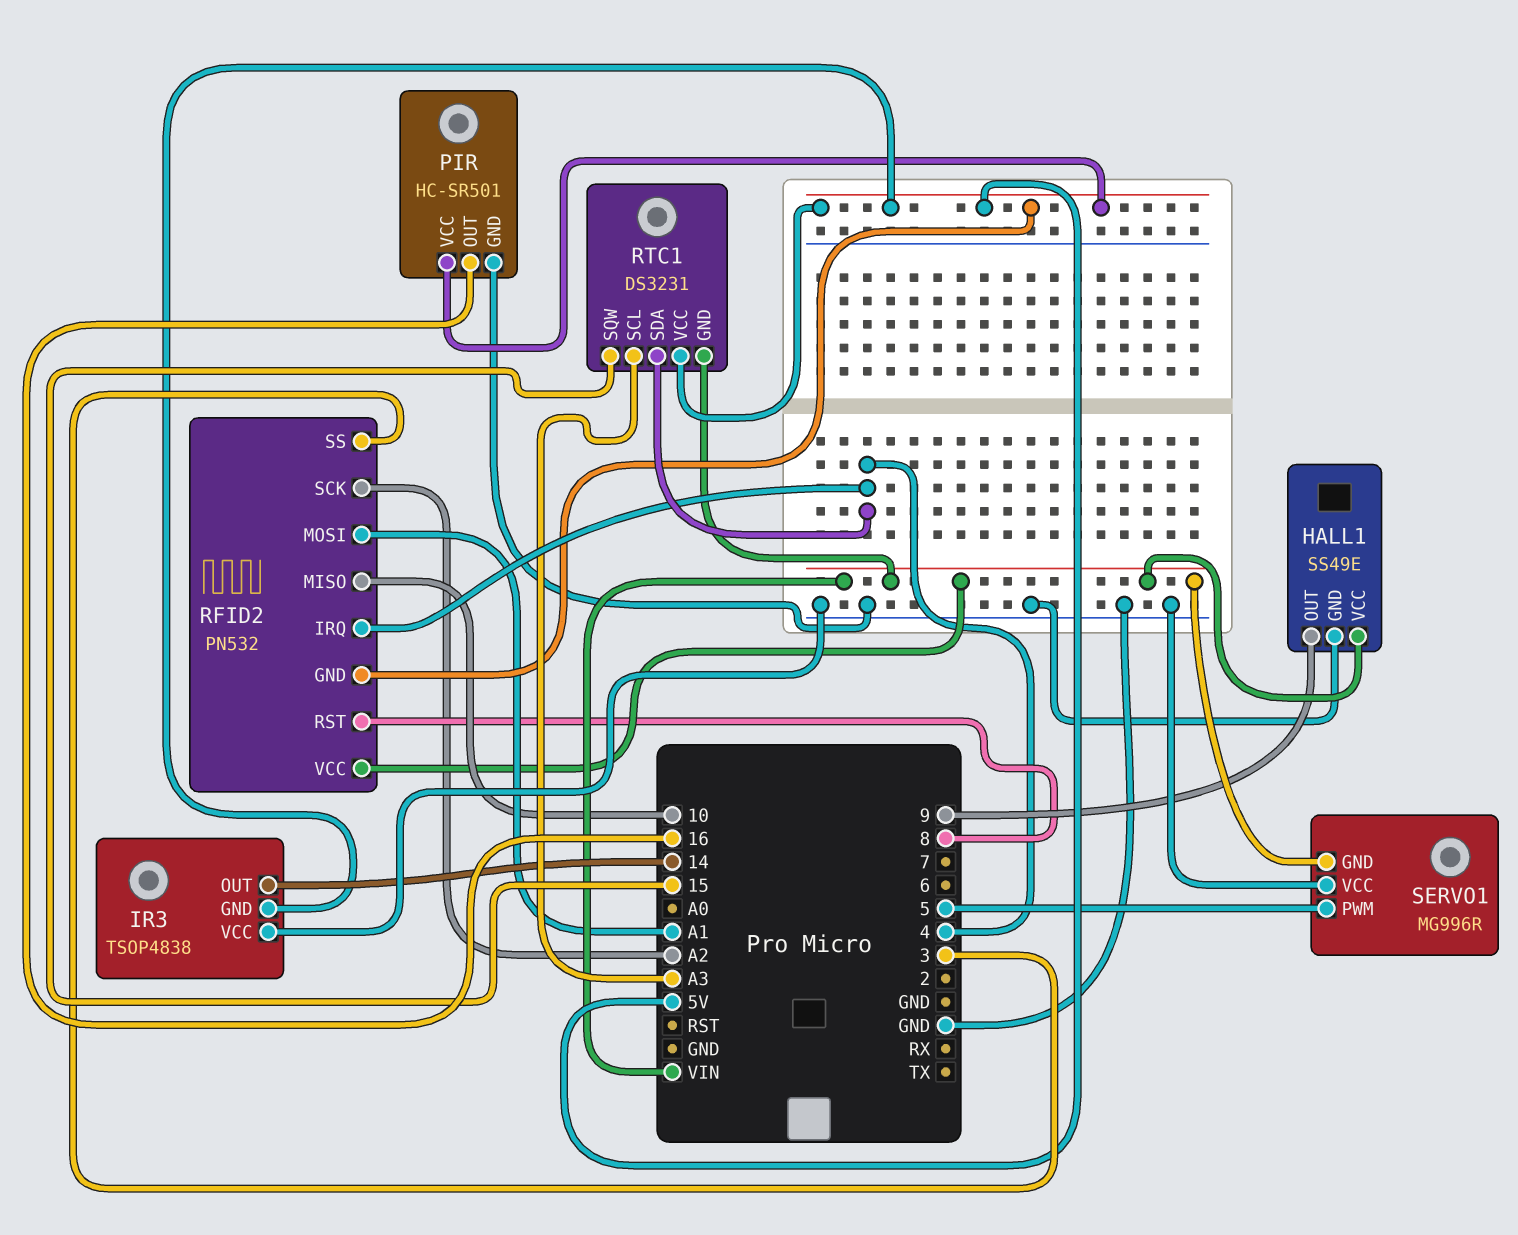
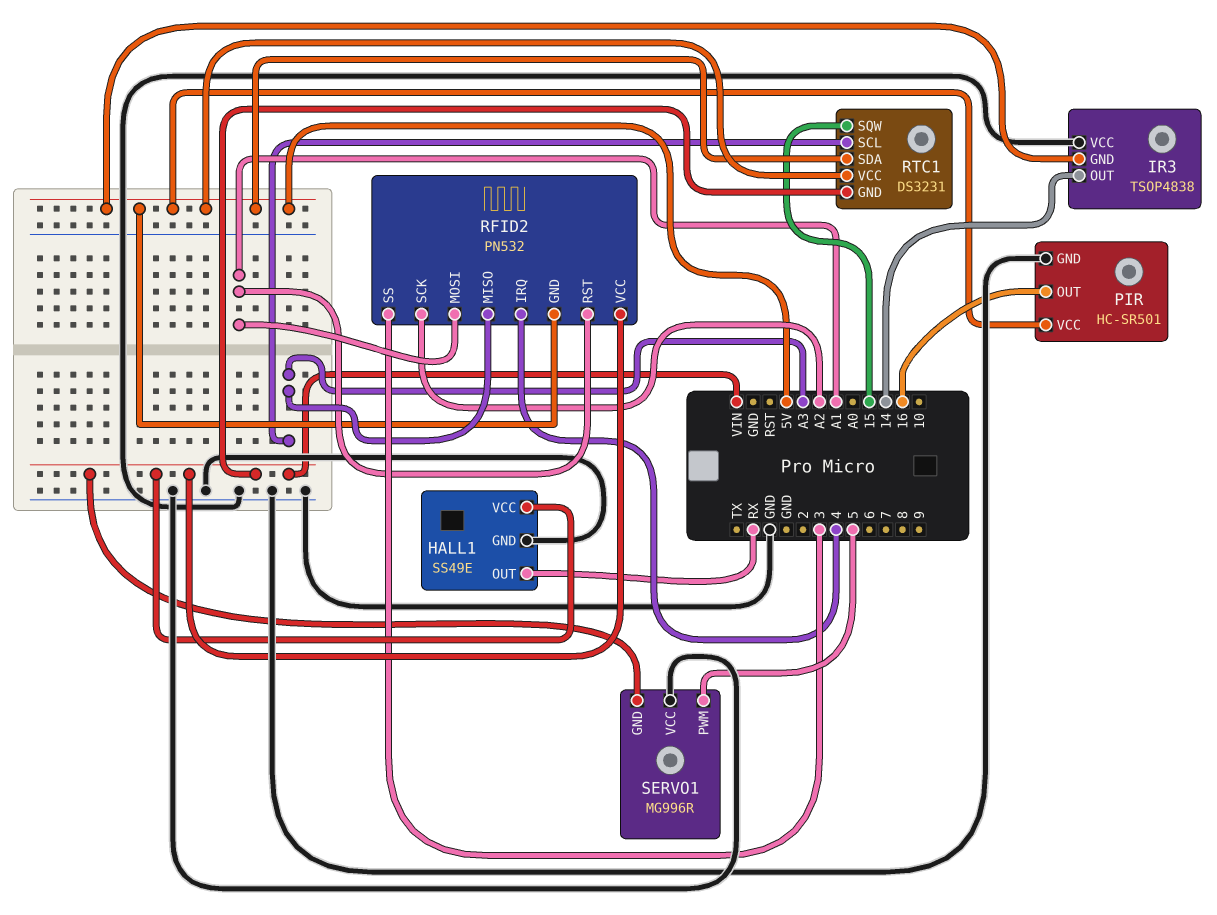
HALL1 pin OUT: 9 -> RX
RFID2 pin MISO: 10 -> A3
RFID2 pin RST: 8 -> A1
RTC1 pin SDA: 4 -> 5V

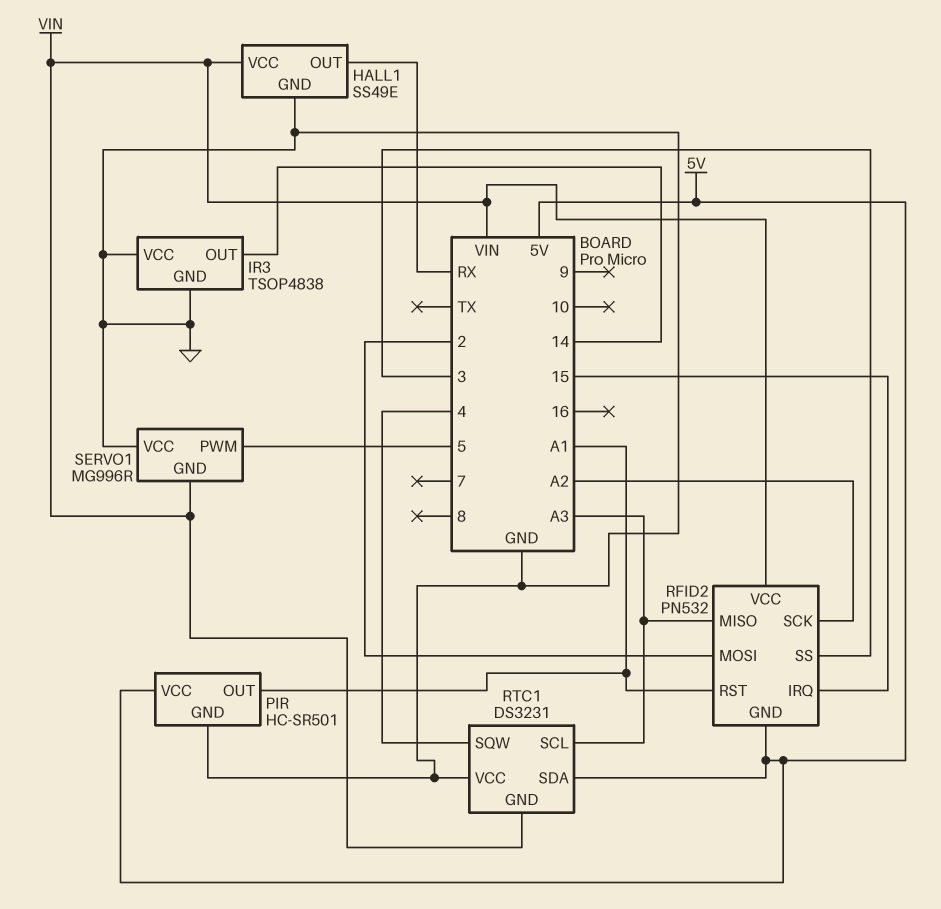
IR3 pin GND: 5V -> GND
PIR pin OUT: 16 -> A1
RFID2 pin IRQ: 4 -> 15
RFID2 pin MOSI: A1 -> 2
RTC1 pin SQW: 15 -> 4
RTC1 pin VCC: 5V -> GND

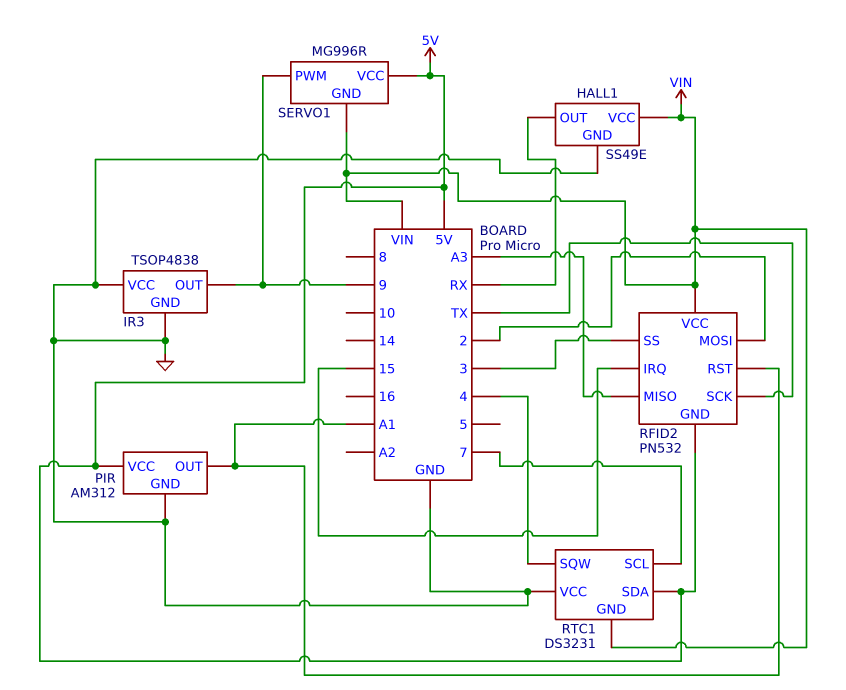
IR3 pin OUT: 14 -> 9
PIR: HC-SR501 -> AM312
RFID2 pin SCK: A2 -> TX
RTC1 pin SCL: A3 -> 7
SERVO1 pin PWM: 5 -> 9
SERVO1 pin VCC: GND -> 5V

